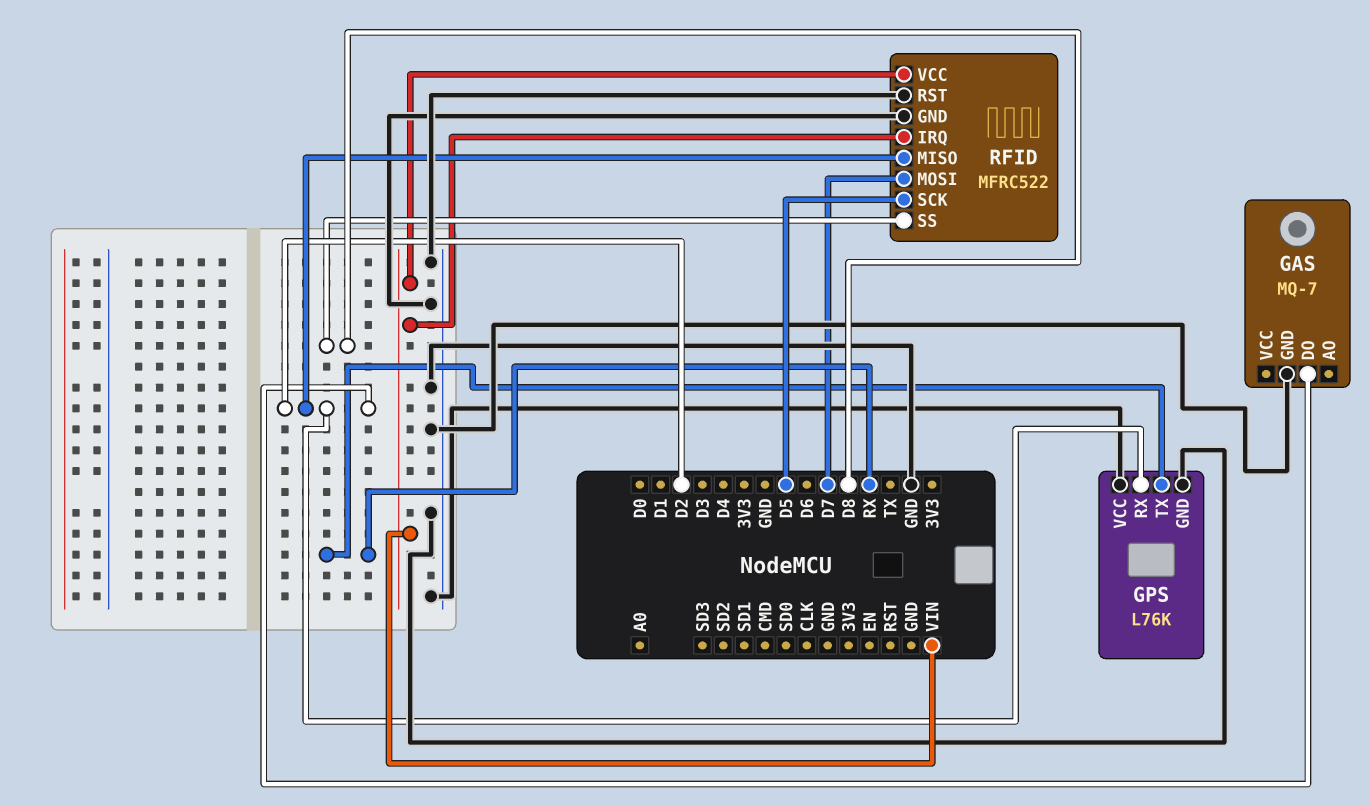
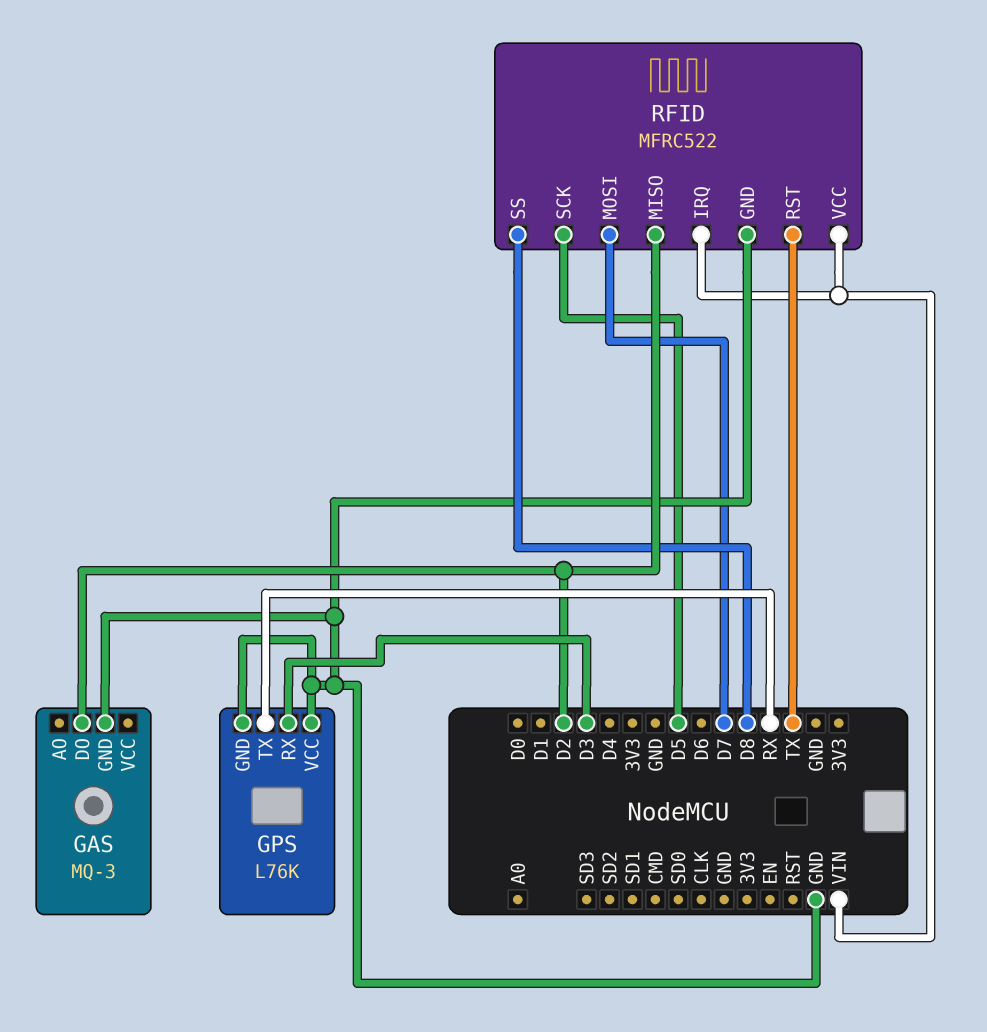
GAS: MQ-7 -> MQ-3
GPS pin RX: D2 -> D3
RFID pin RST: GND -> TX

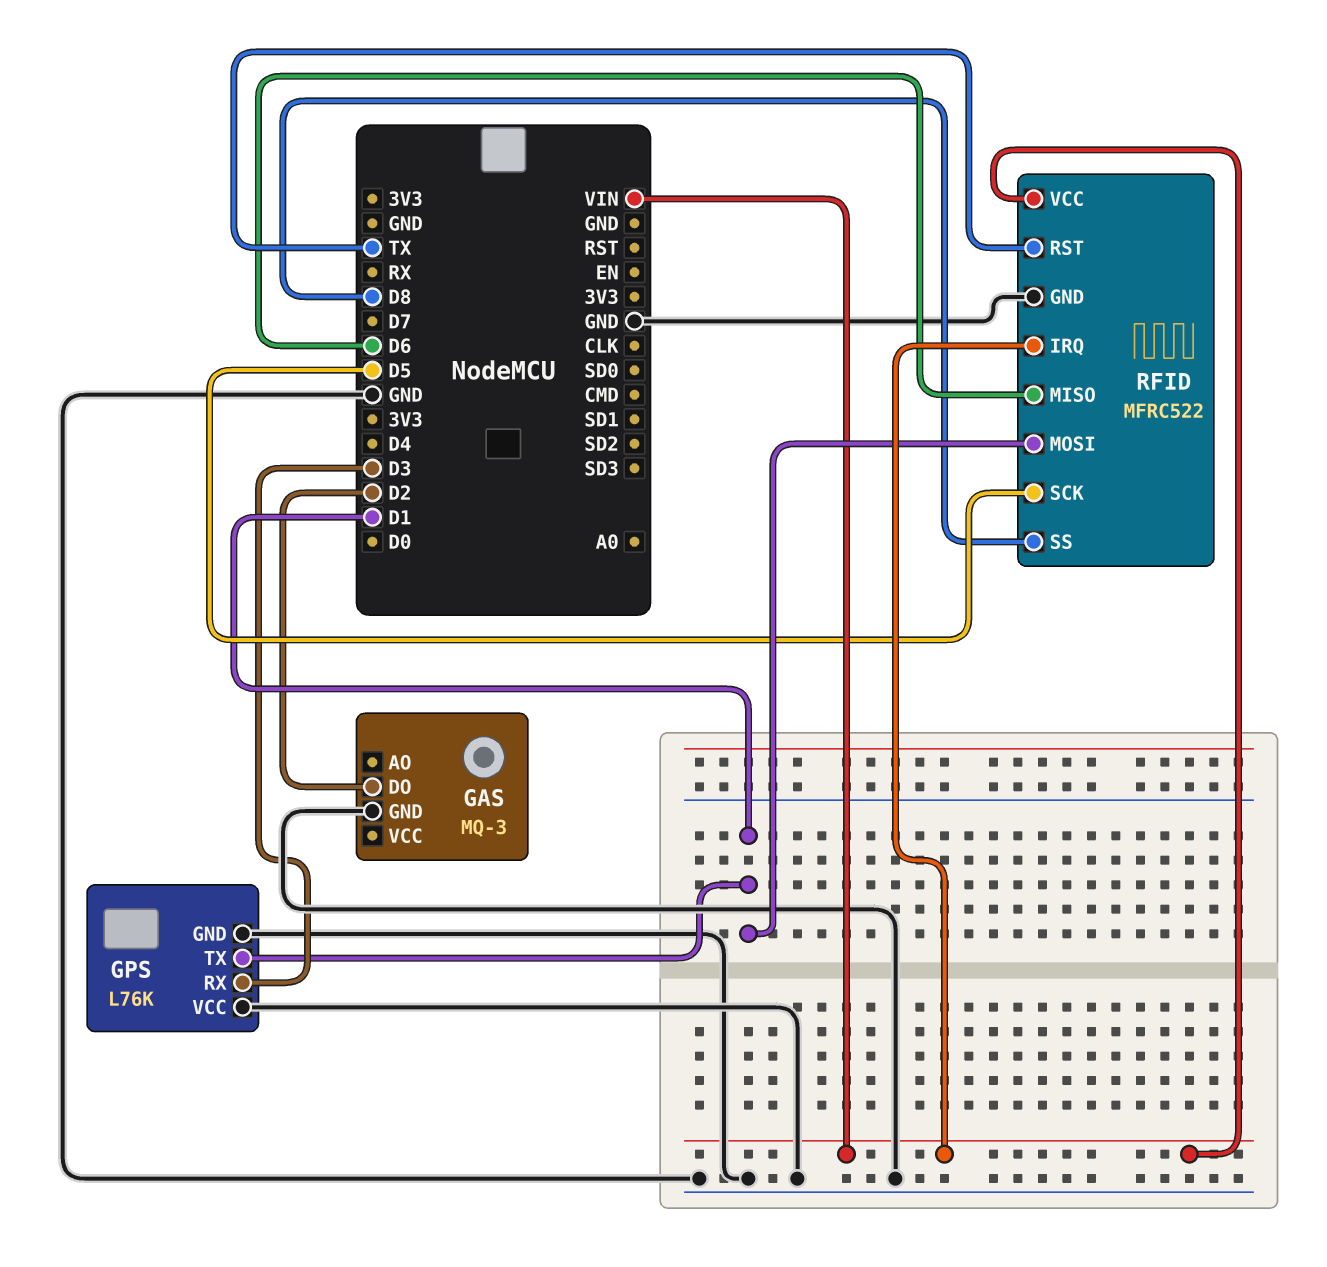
GPS pin TX: RX -> D1
RFID pin MISO: D2 -> D6
RFID pin MOSI: D7 -> D1

